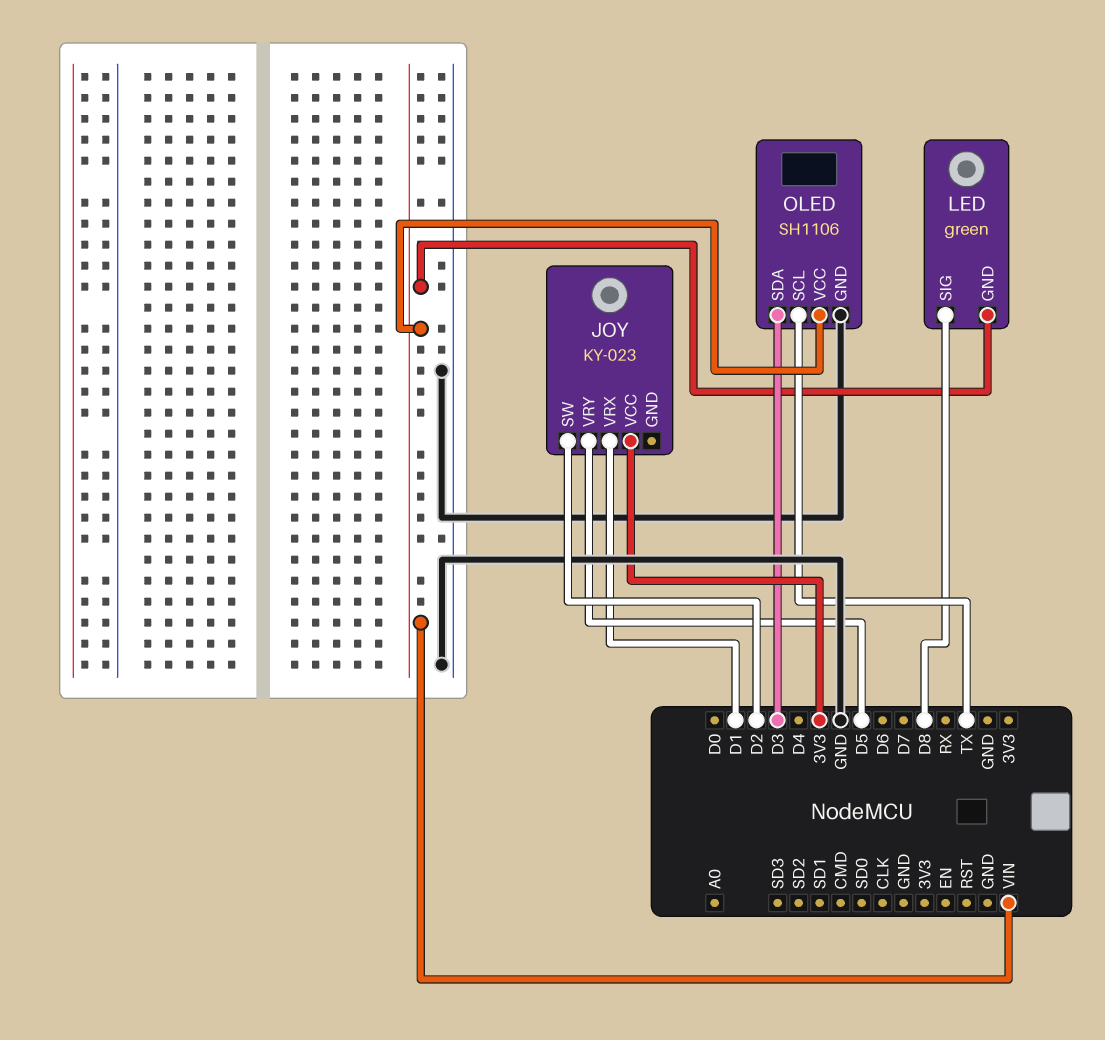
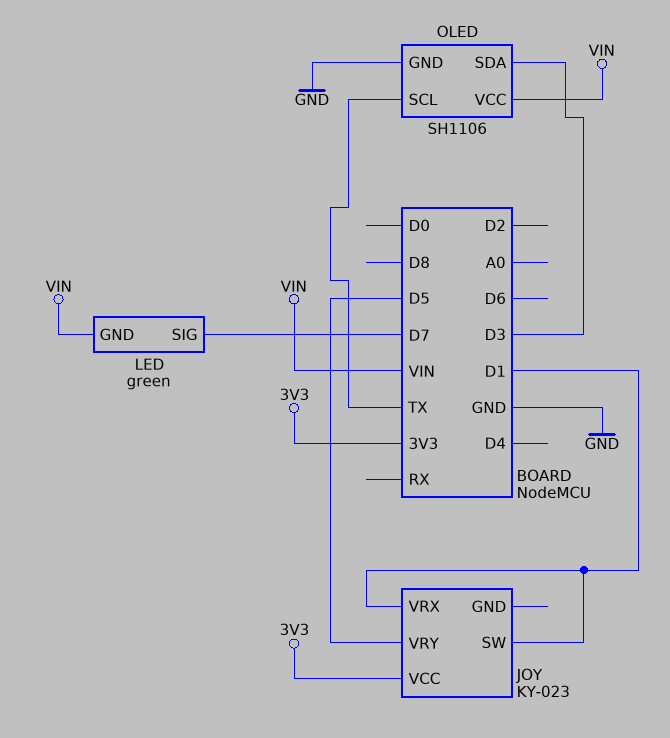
JOY pin SW: D2 -> D1
LED pin SIG: D8 -> D7

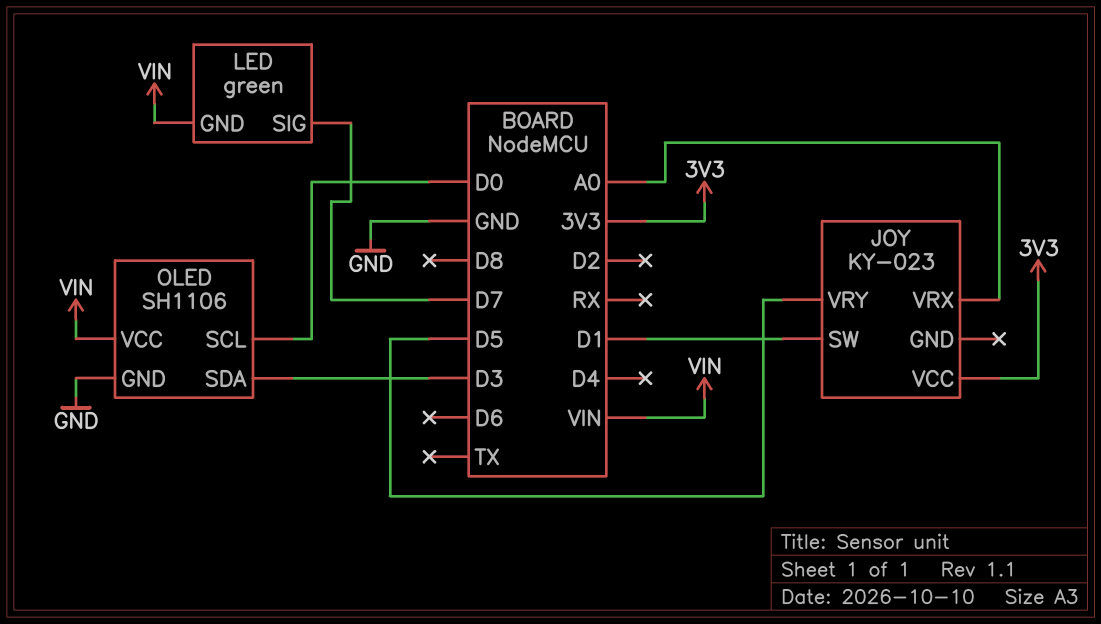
JOY pin VRX: D1 -> A0
OLED pin SCL: TX -> D0

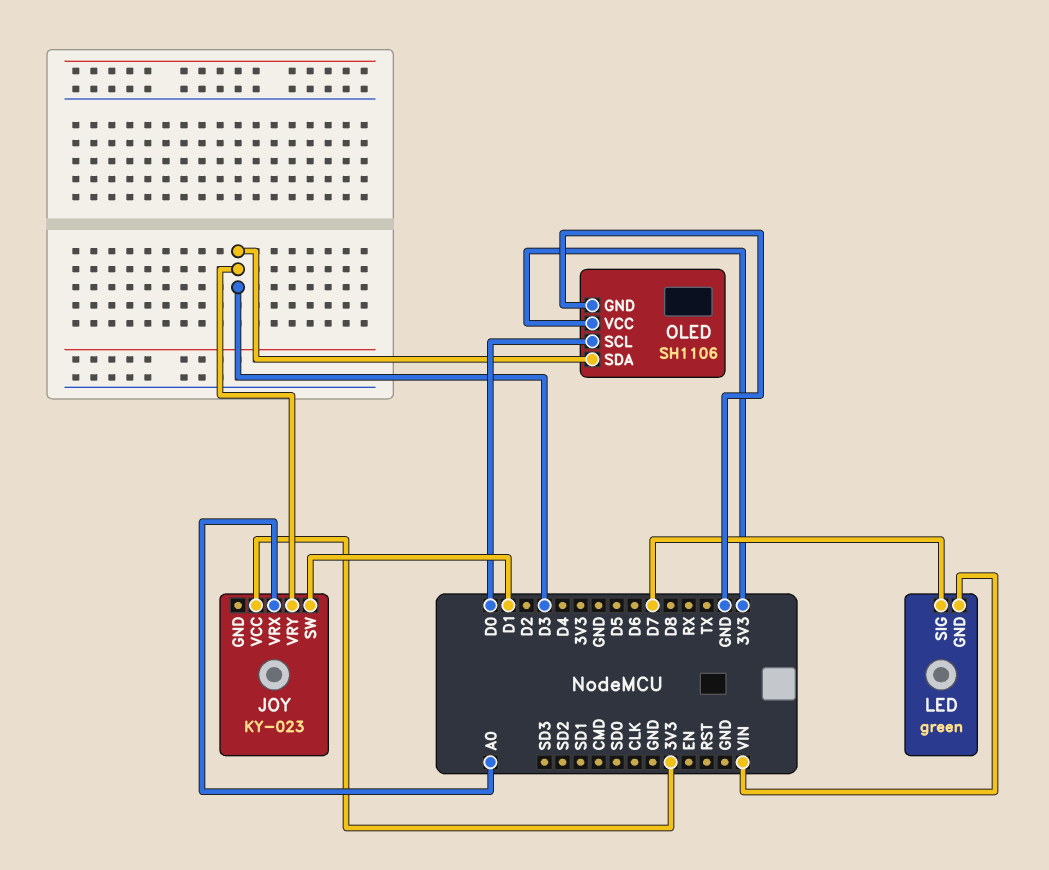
JOY pin VRY: D5 -> D3
OLED pin VCC: VIN -> 3V3

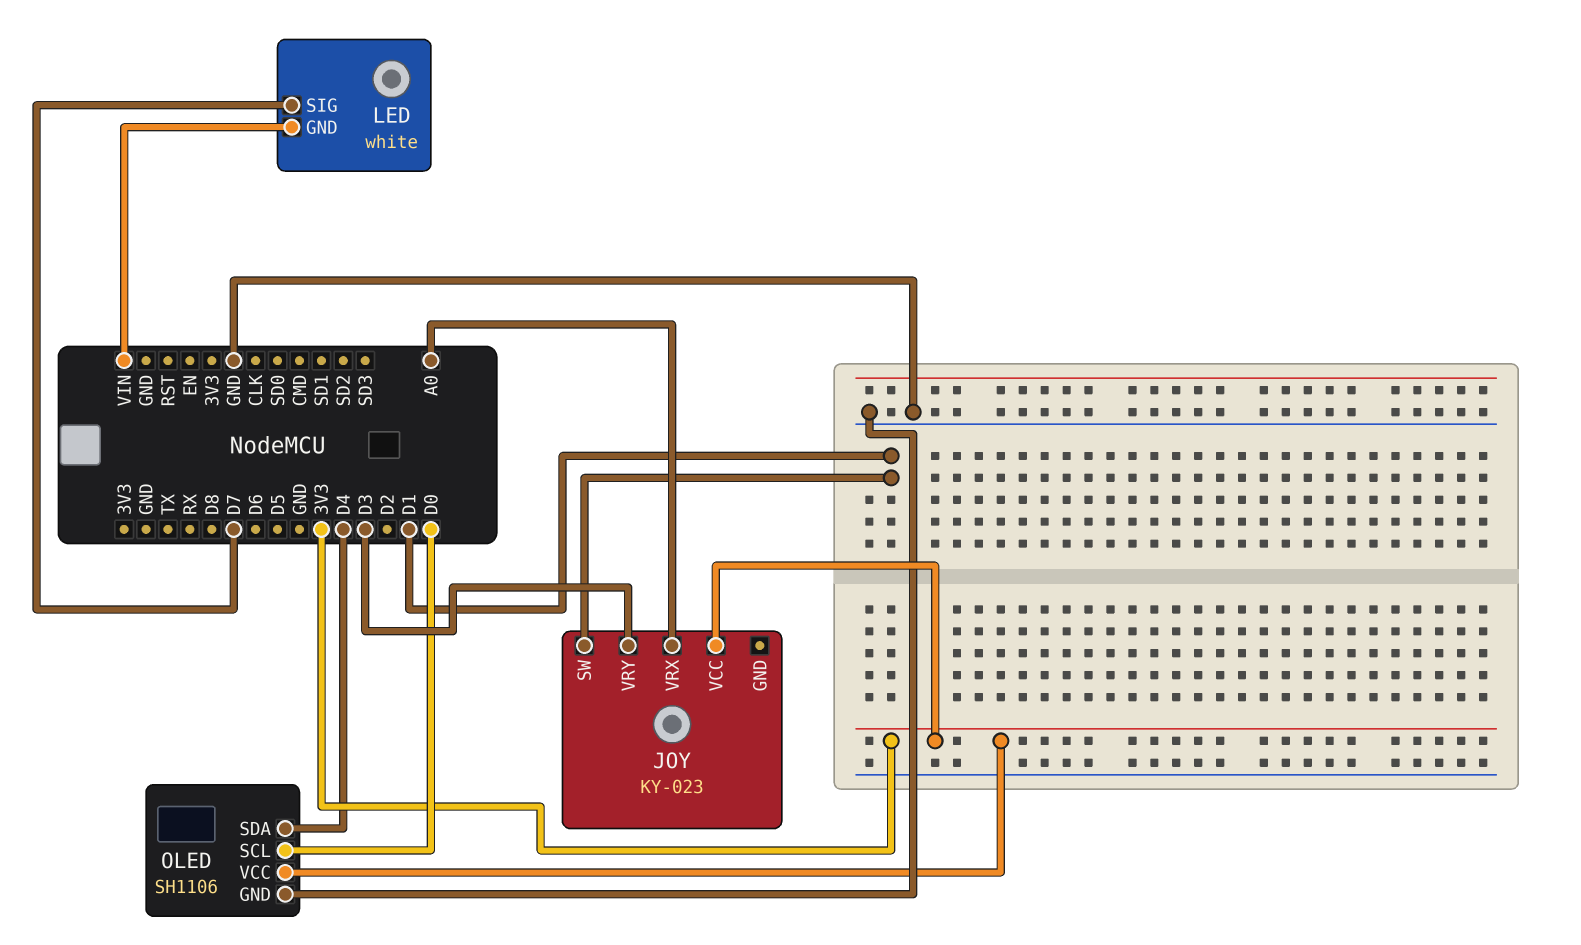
LED: green -> white
OLED pin SDA: D3 -> D4

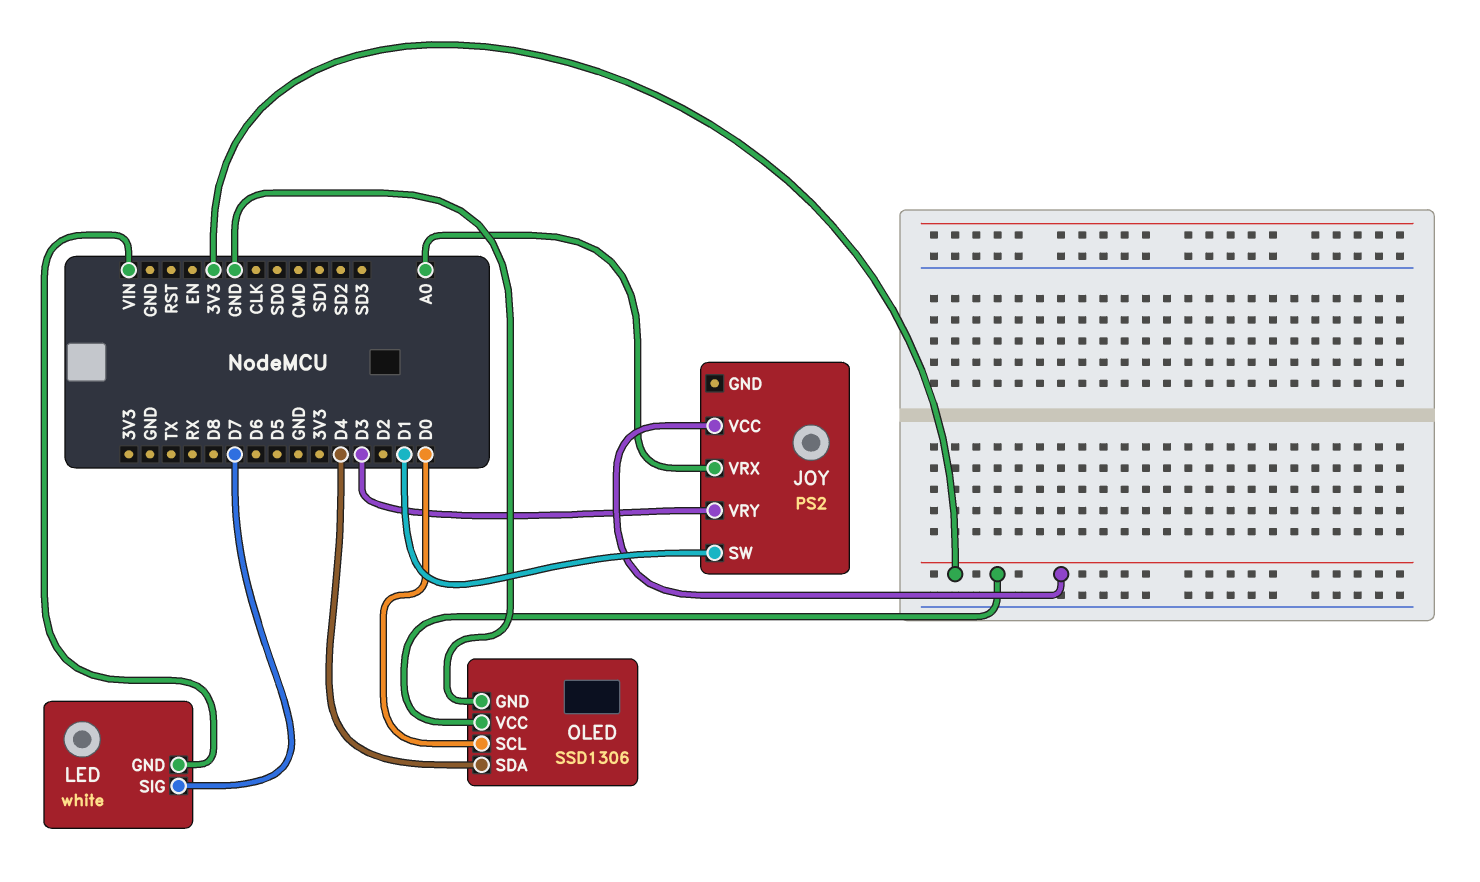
JOY: KY-023 -> PS2
OLED: SH1106 -> SSD1306

